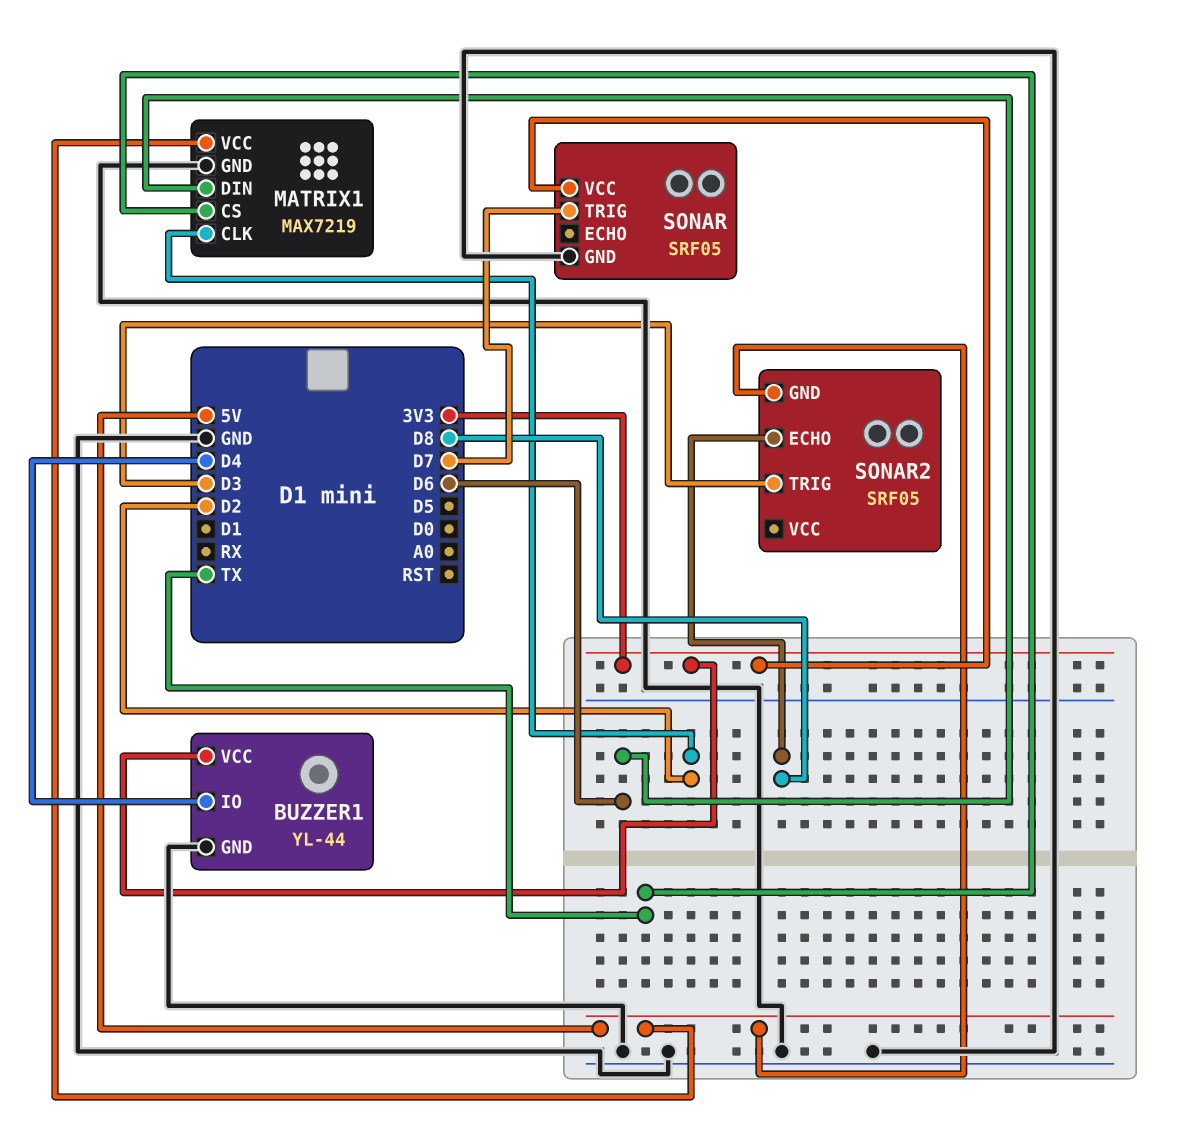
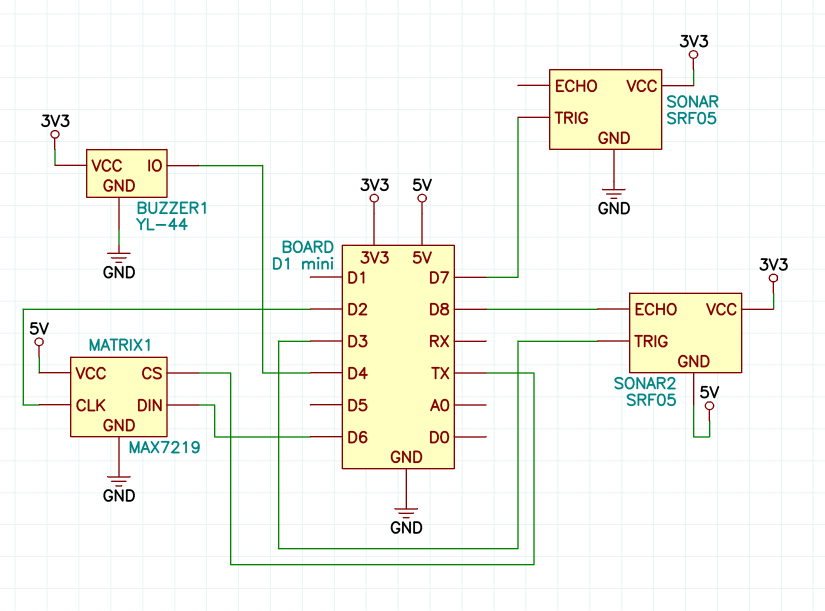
SONAR2 pin VCC: none -> 3V3

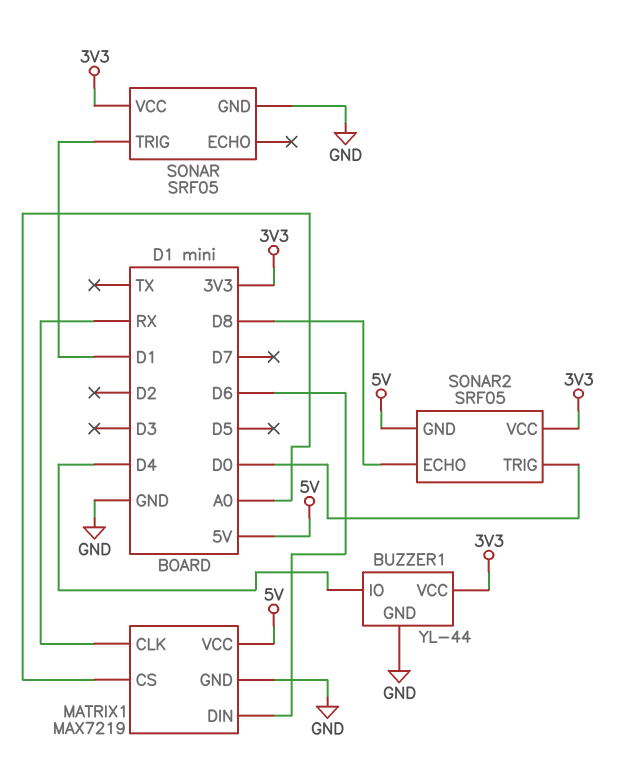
MATRIX1 pin CLK: D2 -> RX
MATRIX1 pin CS: TX -> A0
SONAR pin TRIG: D7 -> D1
SONAR2 pin TRIG: D3 -> D0

